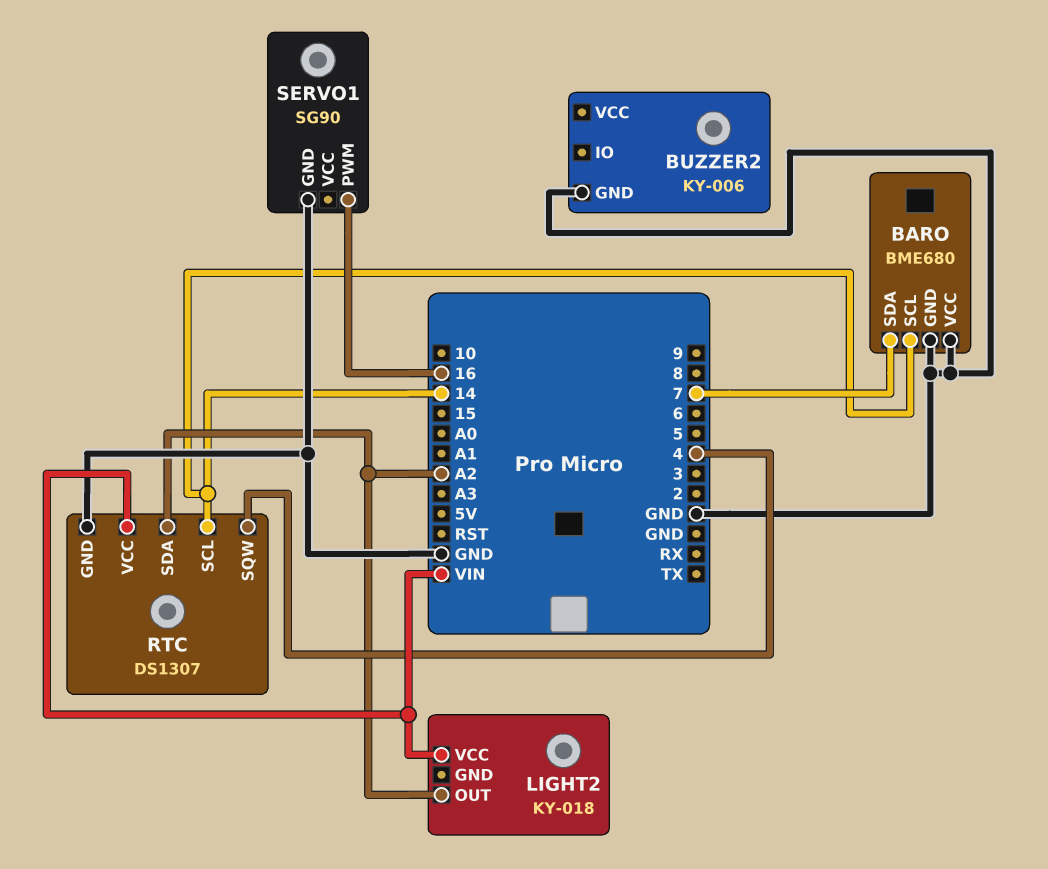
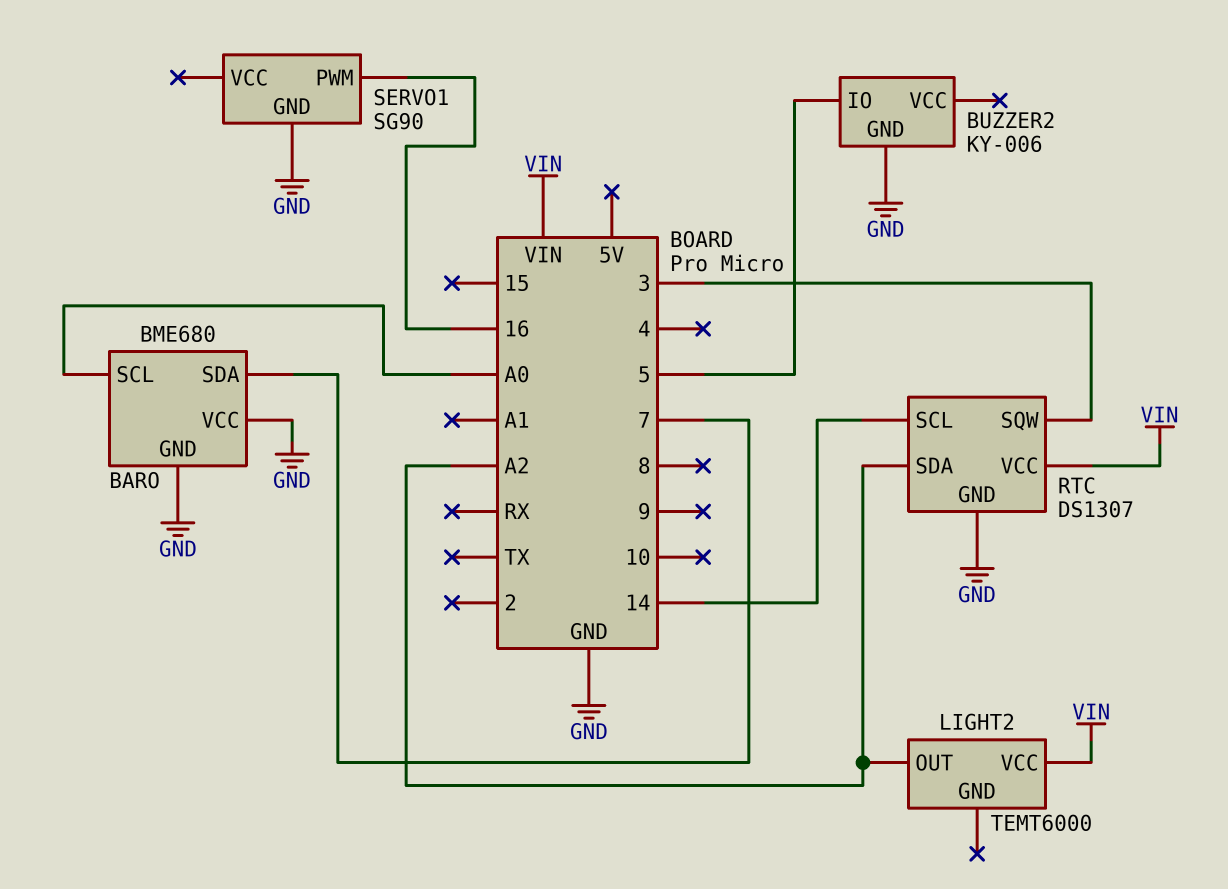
BARO pin SCL: 14 -> A0
BUZZER2 pin IO: none -> 5
LIGHT2: KY-018 -> TEMT6000
RTC pin SQW: 4 -> 3

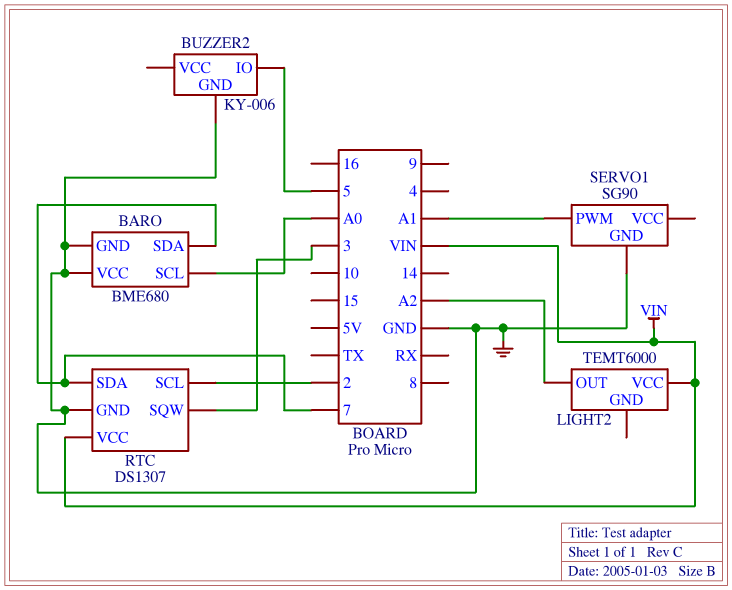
RTC pin SCL: 14 -> 2
RTC pin SDA: A2 -> 7
SERVO1 pin PWM: 16 -> A1

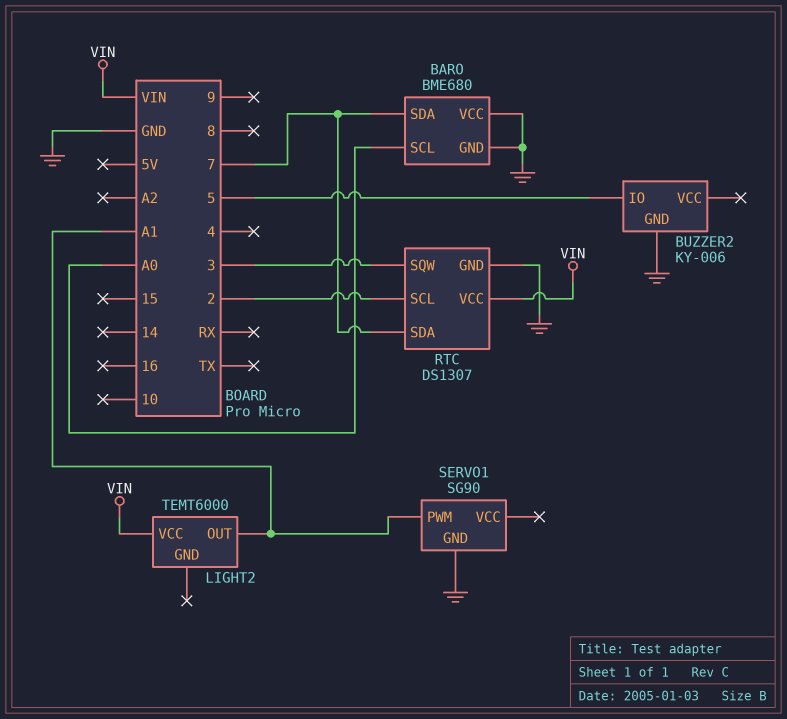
LIGHT2 pin OUT: A2 -> A1

